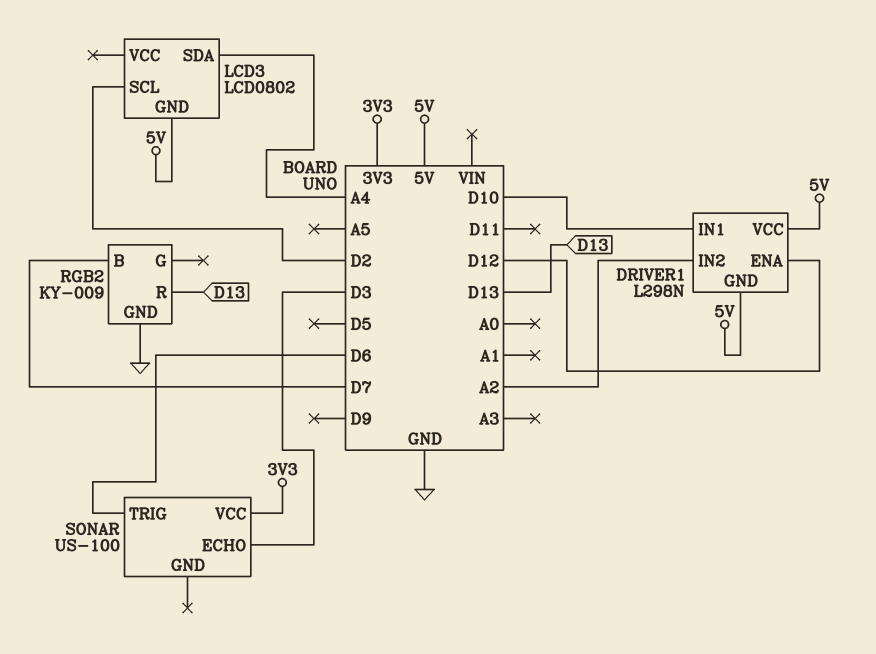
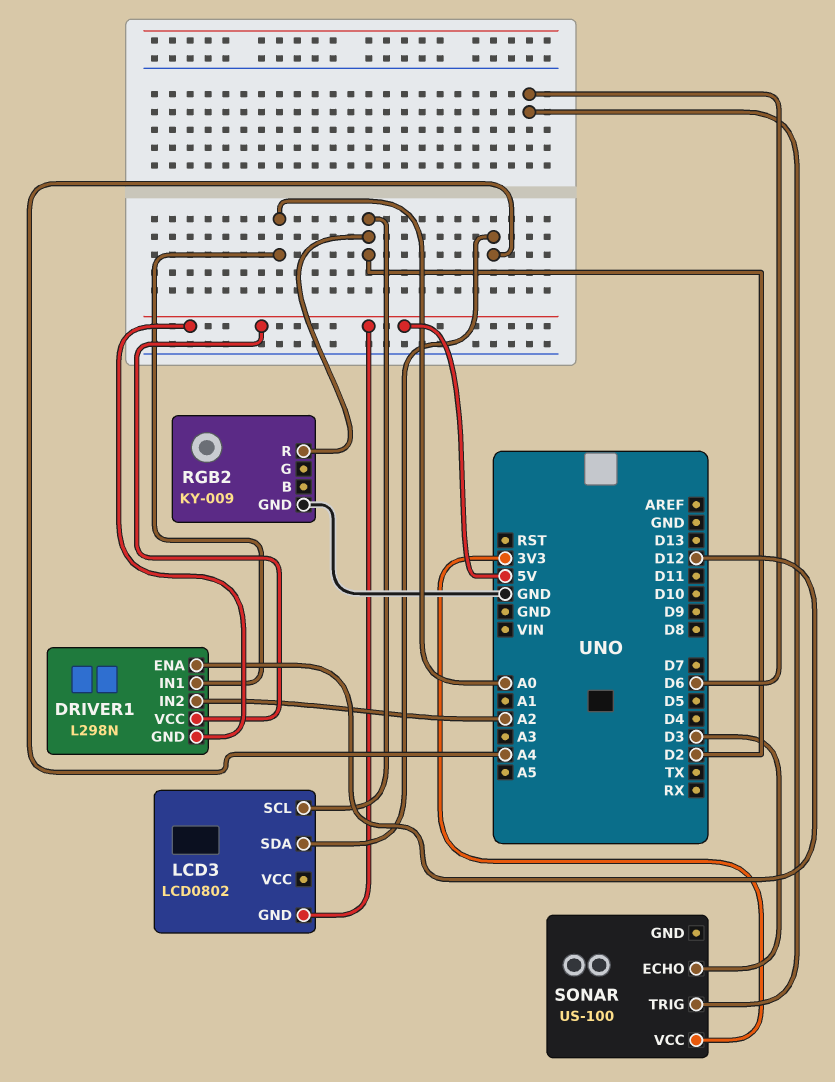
DRIVER1 pin IN1: D10 -> A0
RGB2 pin B: D7 -> none
RGB2 pin R: D13 -> D2

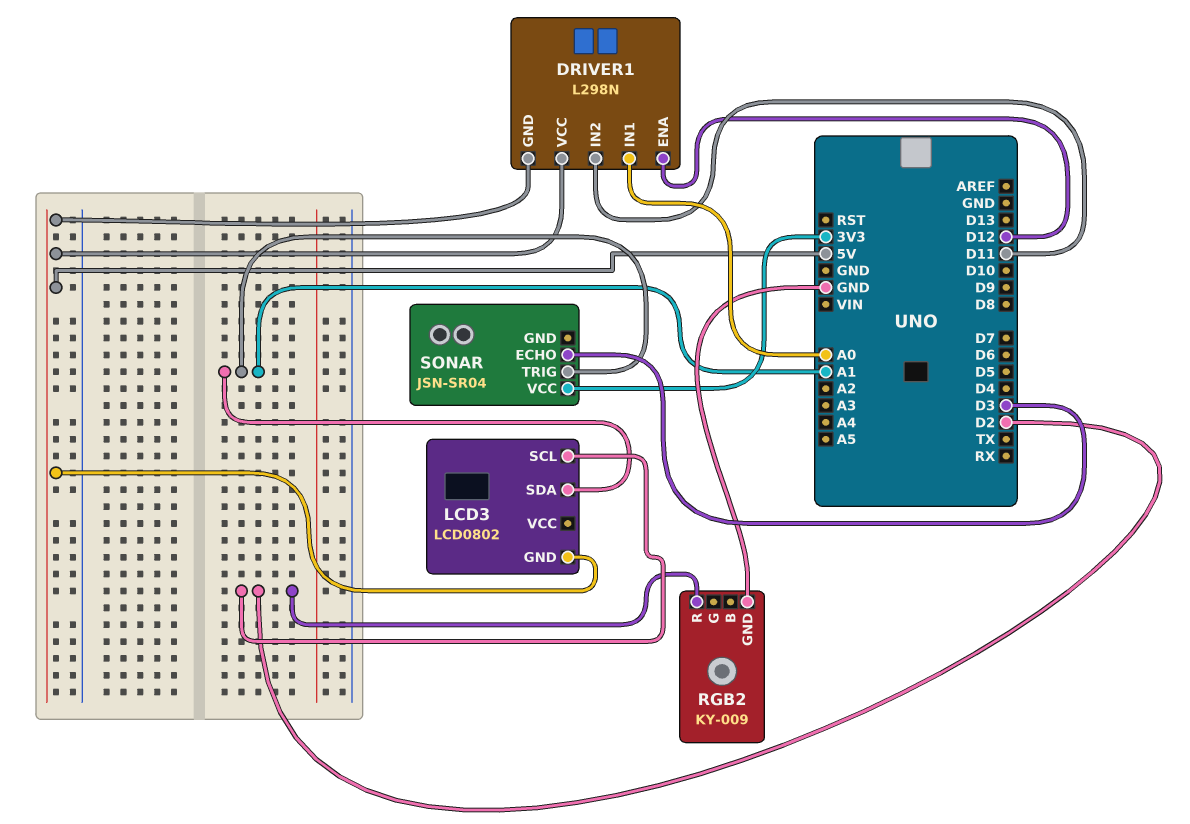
DRIVER1 pin IN2: A2 -> D11
LCD3 pin SDA: A4 -> A1
SONAR: US-100 -> JSN-SR04
SONAR pin TRIG: D6 -> A1

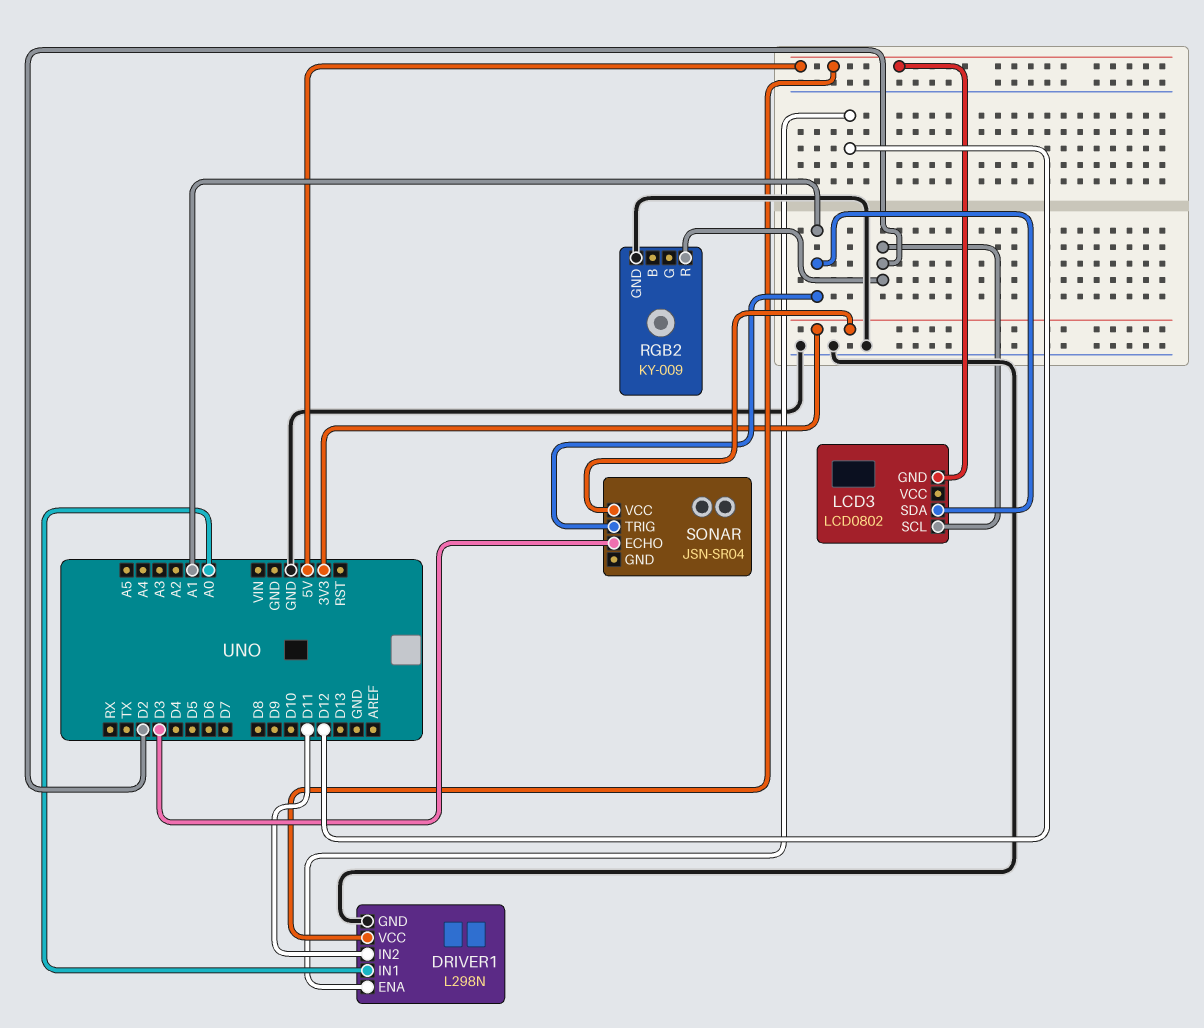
DRIVER1 pin GND: 5V -> GND

